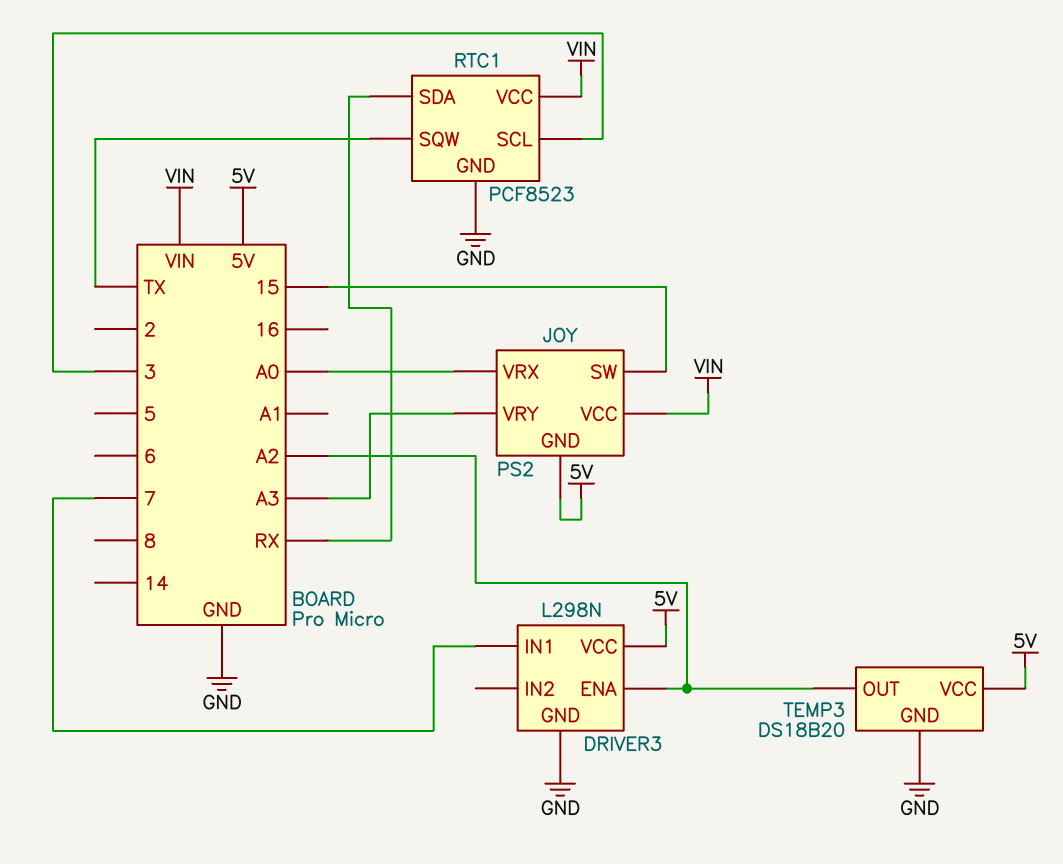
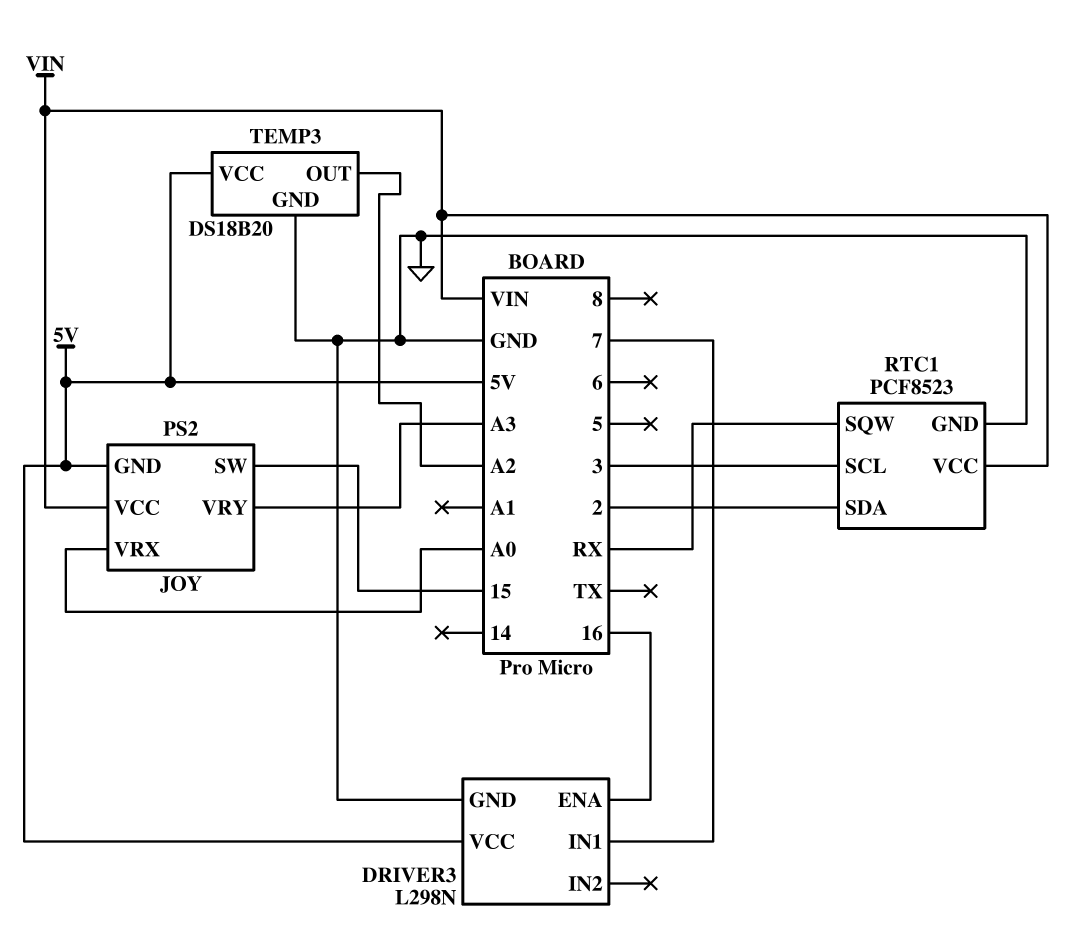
DRIVER3 pin ENA: A2 -> 16
RTC1 pin SDA: RX -> 2
RTC1 pin SQW: TX -> RX

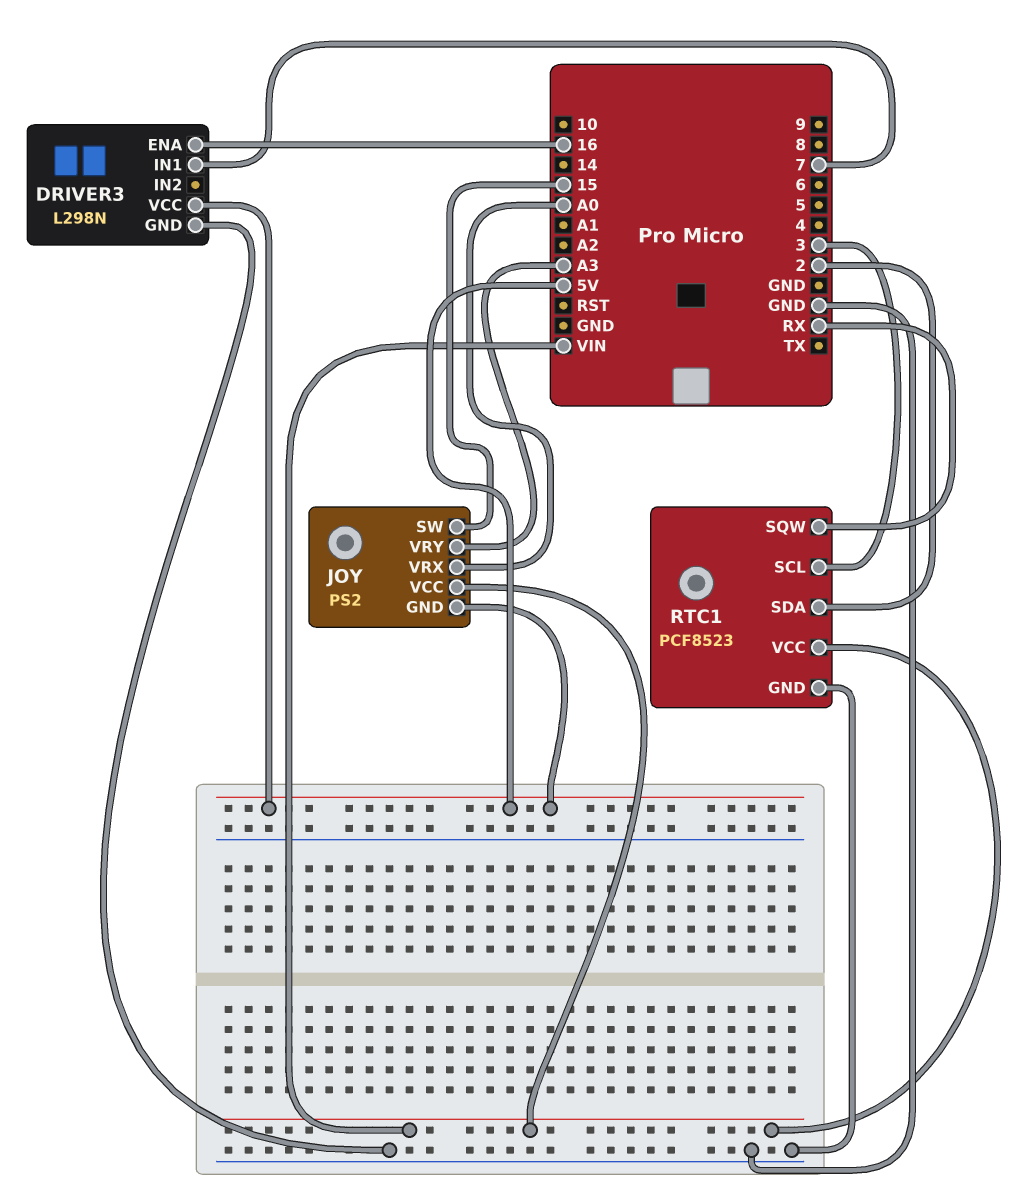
TEMP3: DS18B20 -> none
TEMP3 pin GND: GND -> none
TEMP3 pin OUT: A2 -> none
TEMP3 pin VCC: 5V -> none

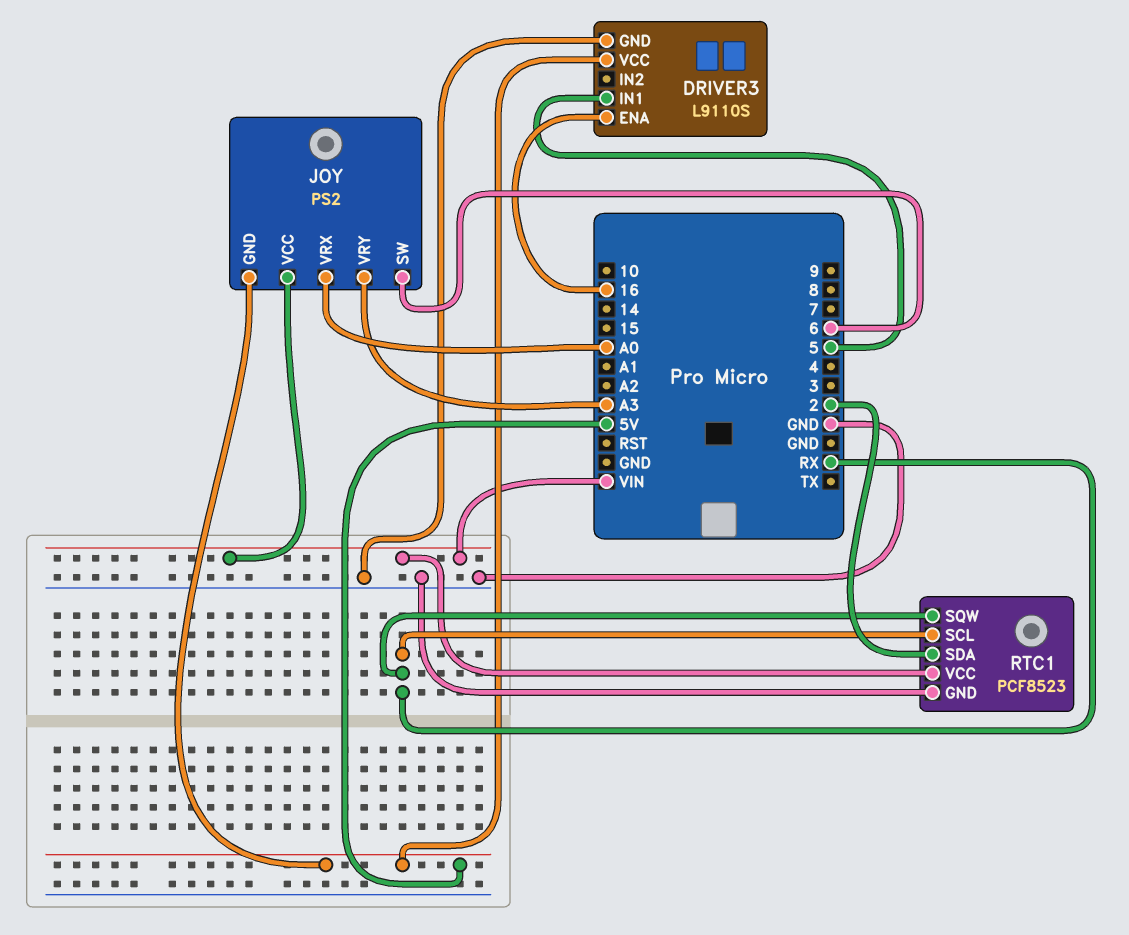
DRIVER3: L298N -> L9110S
DRIVER3 pin IN1: 7 -> 5
JOY pin SW: 15 -> 6
RTC1 pin SCL: 3 -> RX

